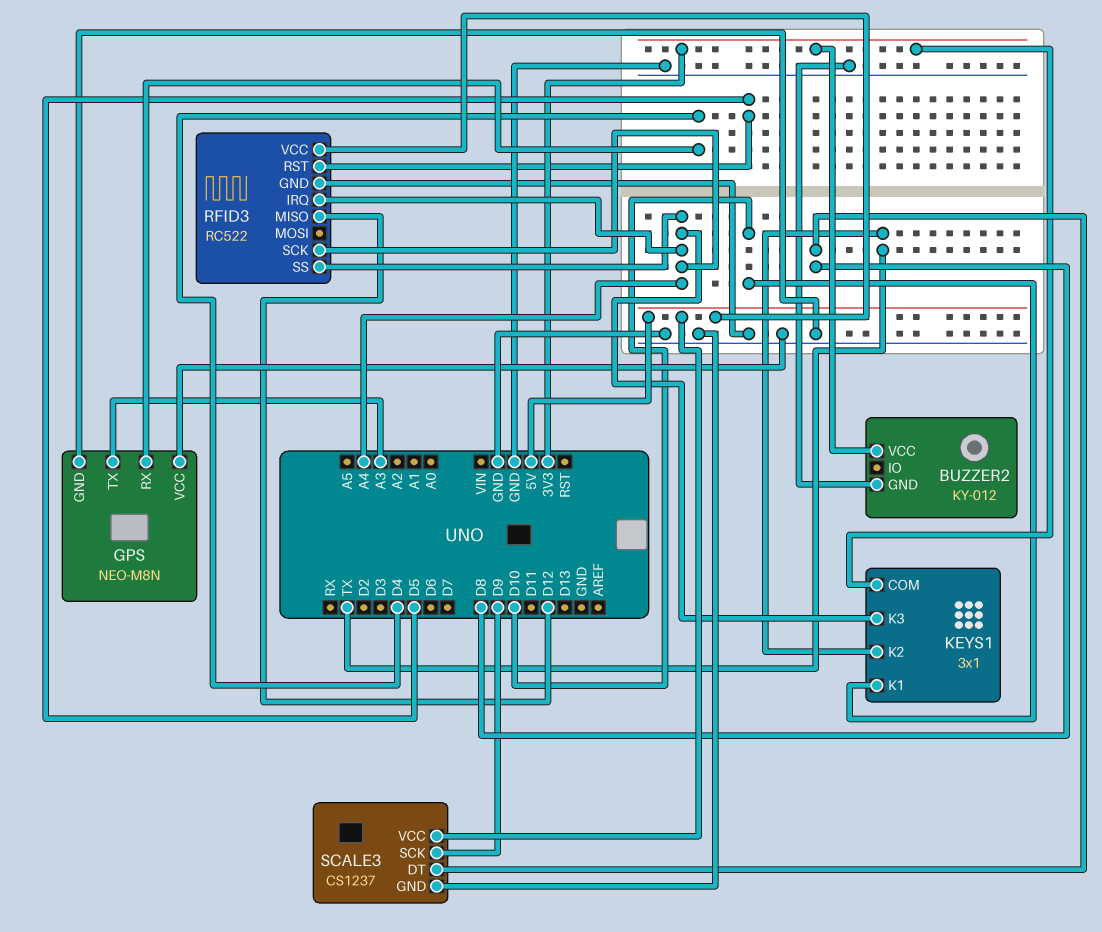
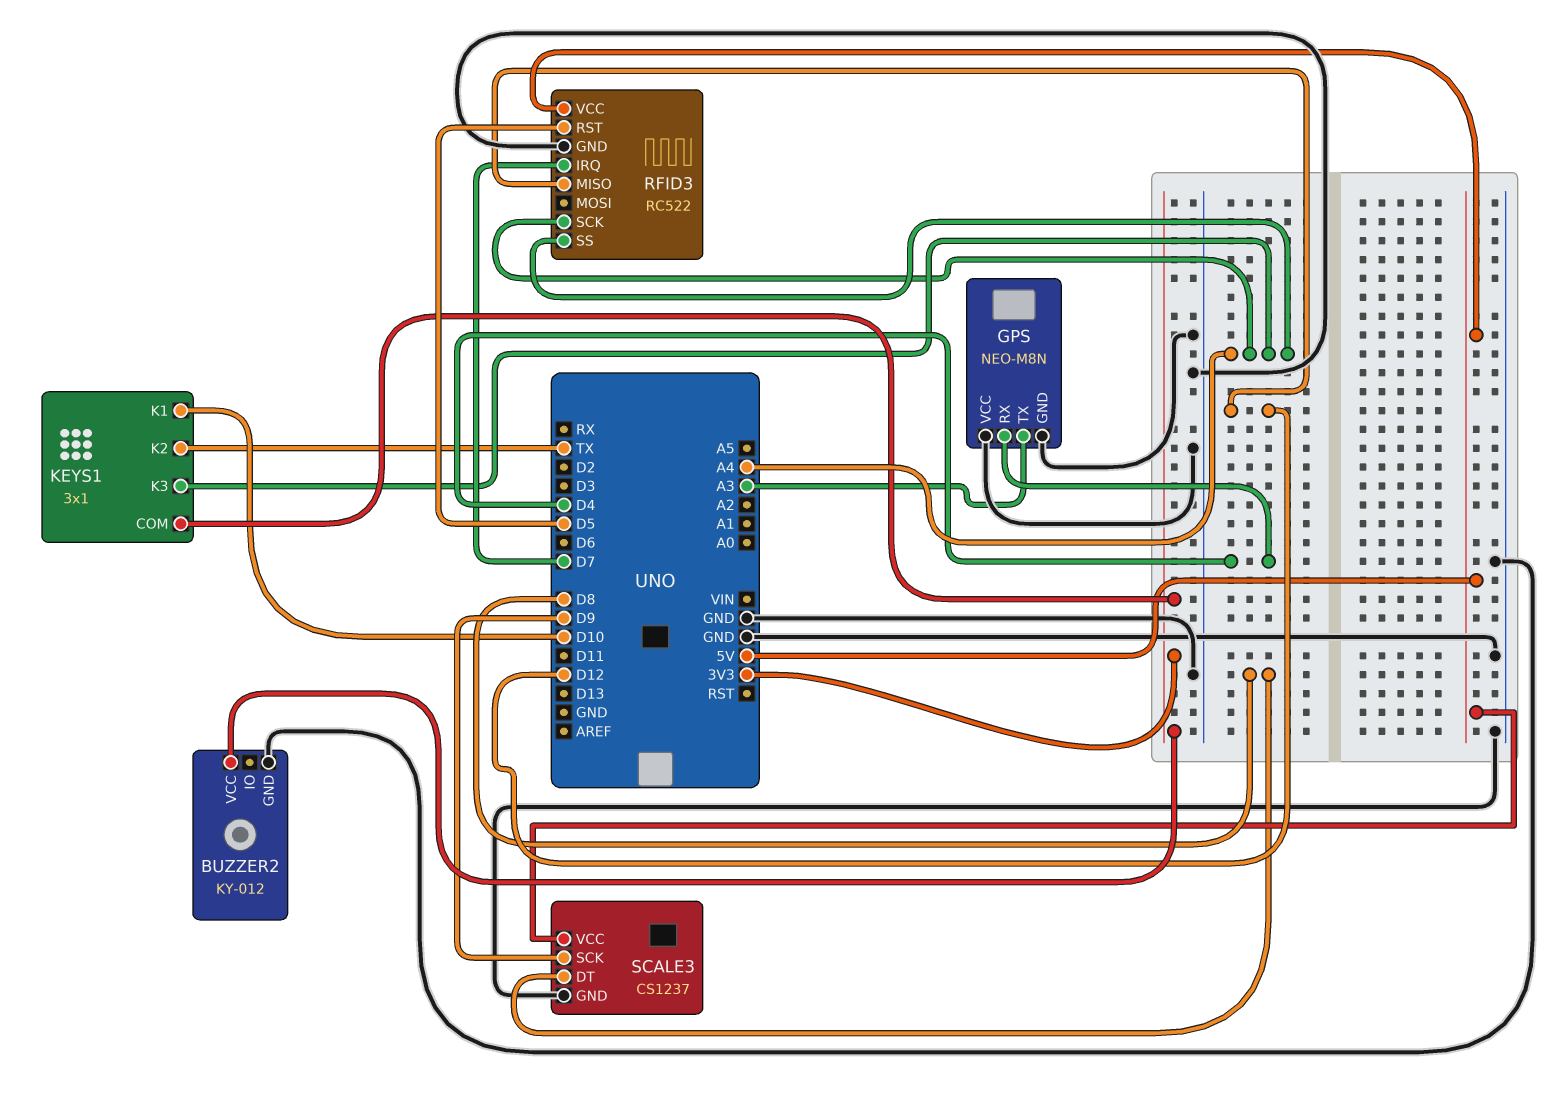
RFID3 pin IRQ: A4 -> D7

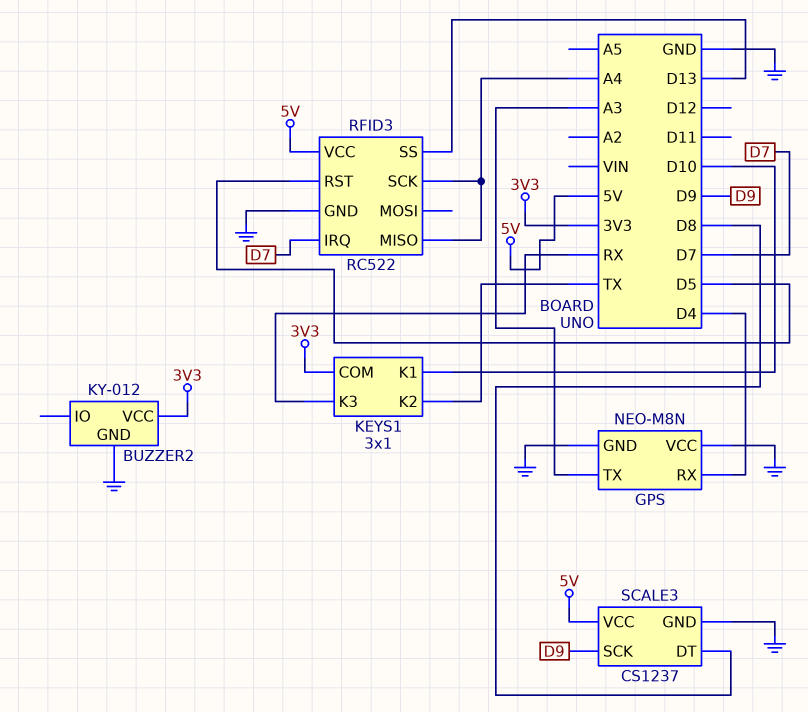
KEYS1 pin K3: A4 -> RX
RFID3 pin MISO: D12 -> A4
RFID3 pin SS: A4 -> D13

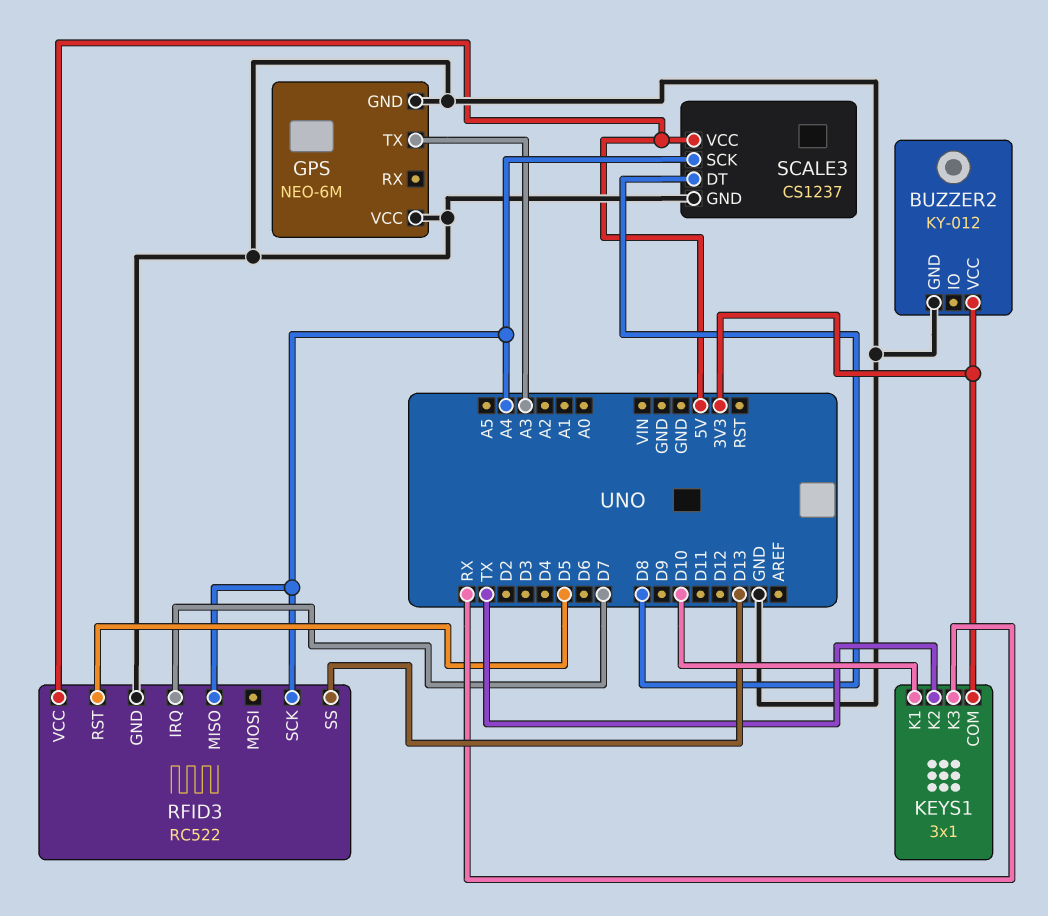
GPS: NEO-M8N -> NEO-6M
GPS pin RX: D4 -> none
SCALE3 pin SCK: D9 -> A4

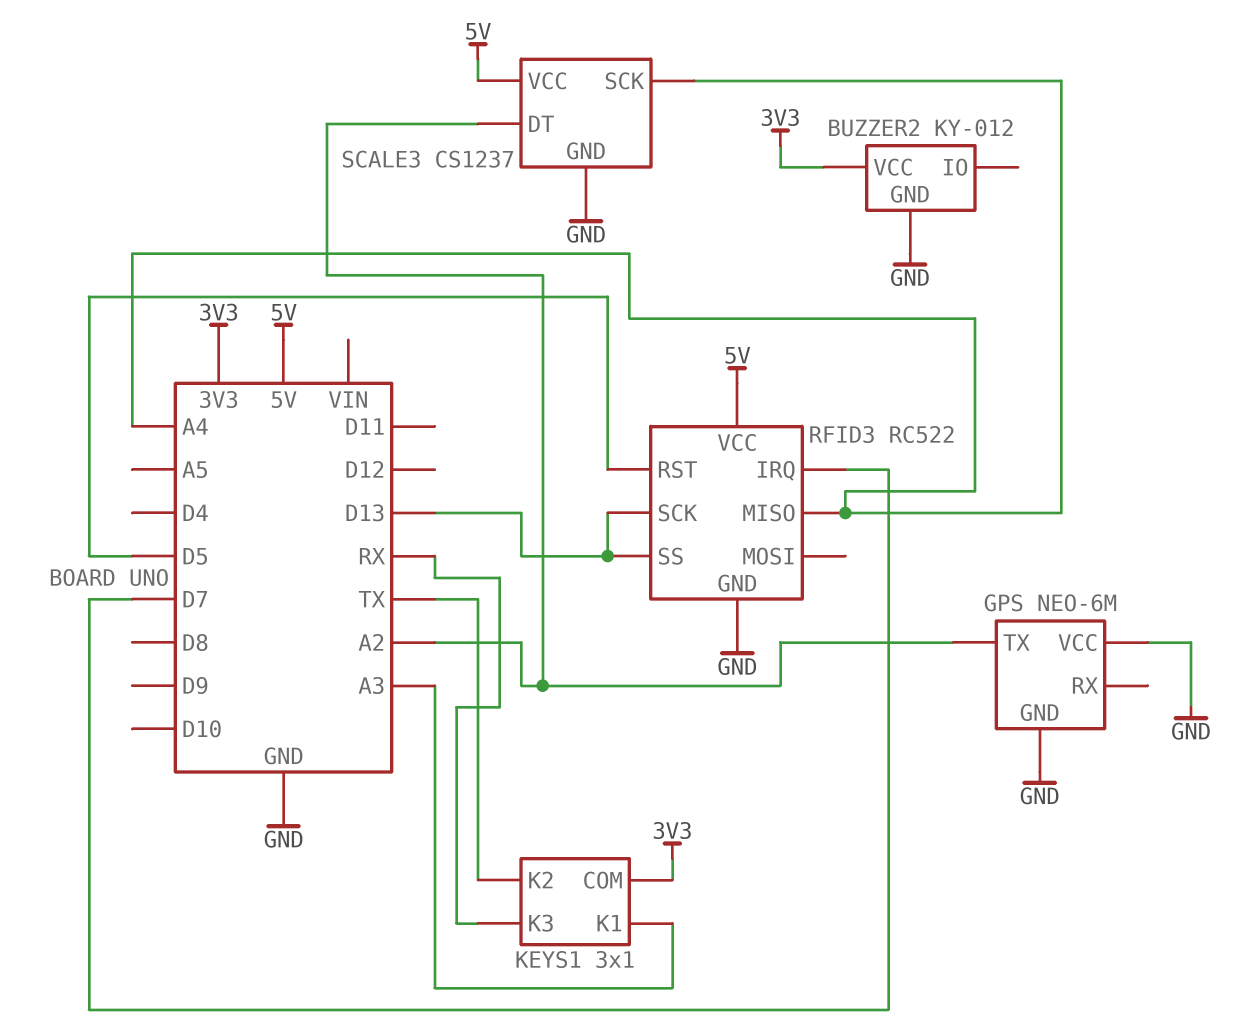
GPS pin TX: A3 -> A2
KEYS1 pin K1: D10 -> A3
RFID3 pin SCK: A4 -> D13
SCALE3 pin DT: D8 -> A2

